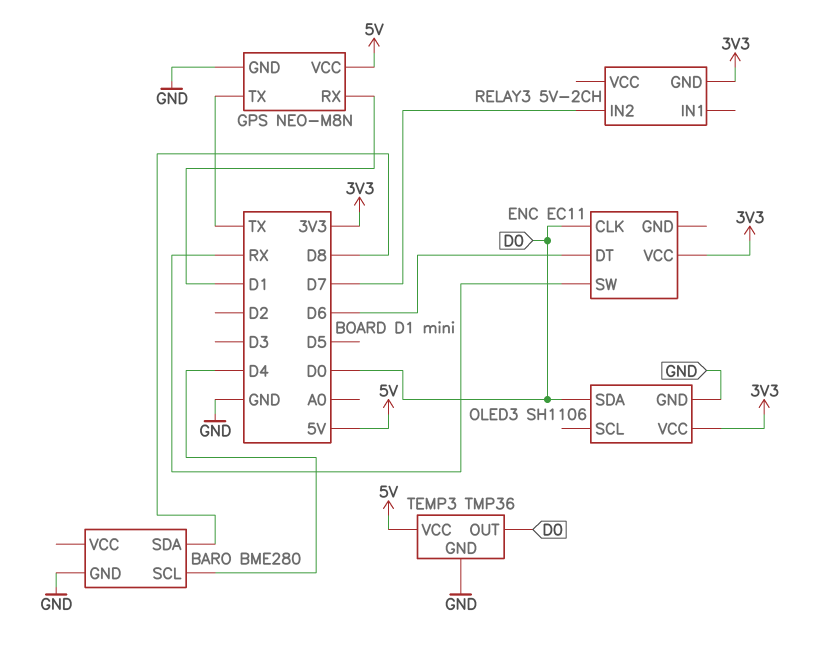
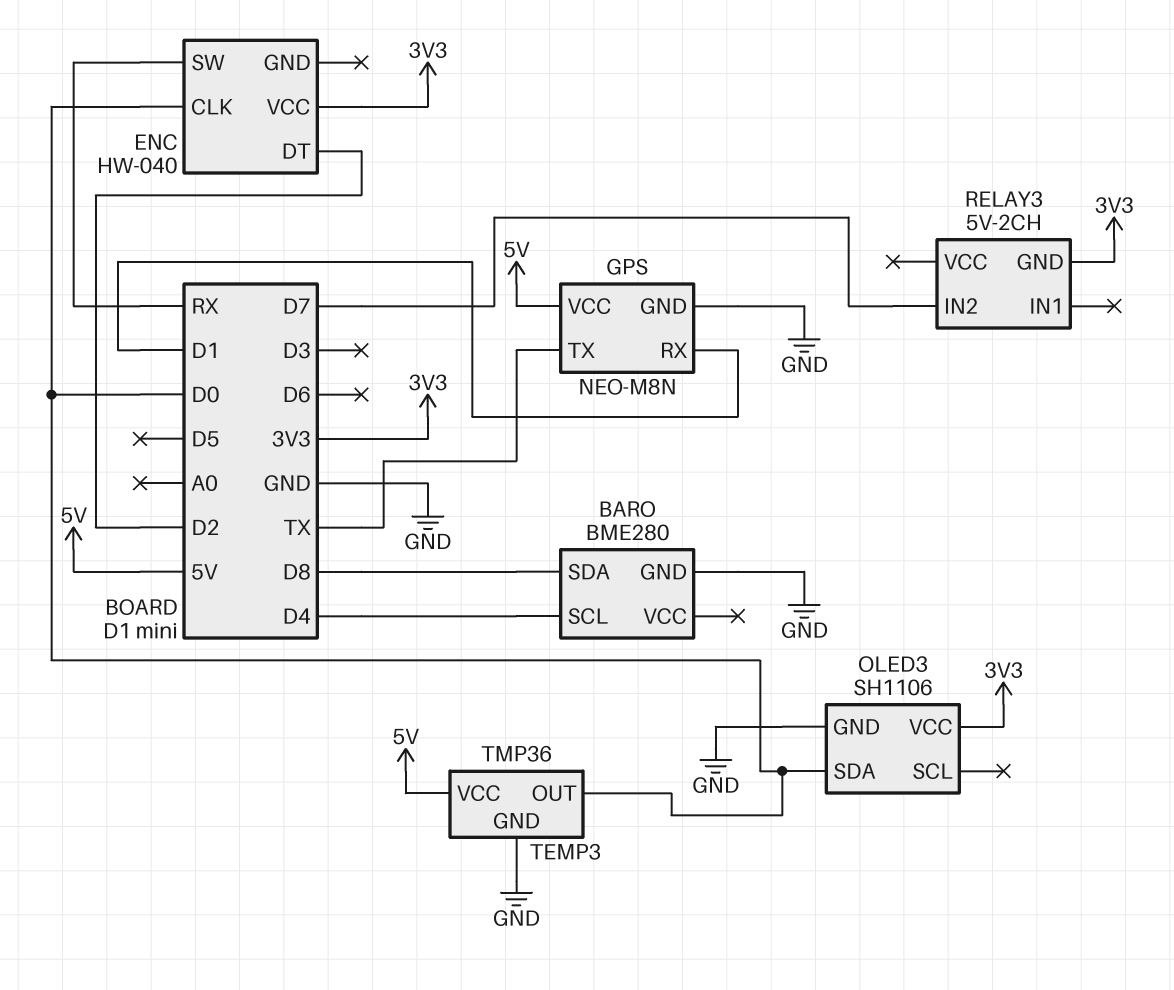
ENC: EC11 -> HW-040
ENC pin DT: D6 -> D2

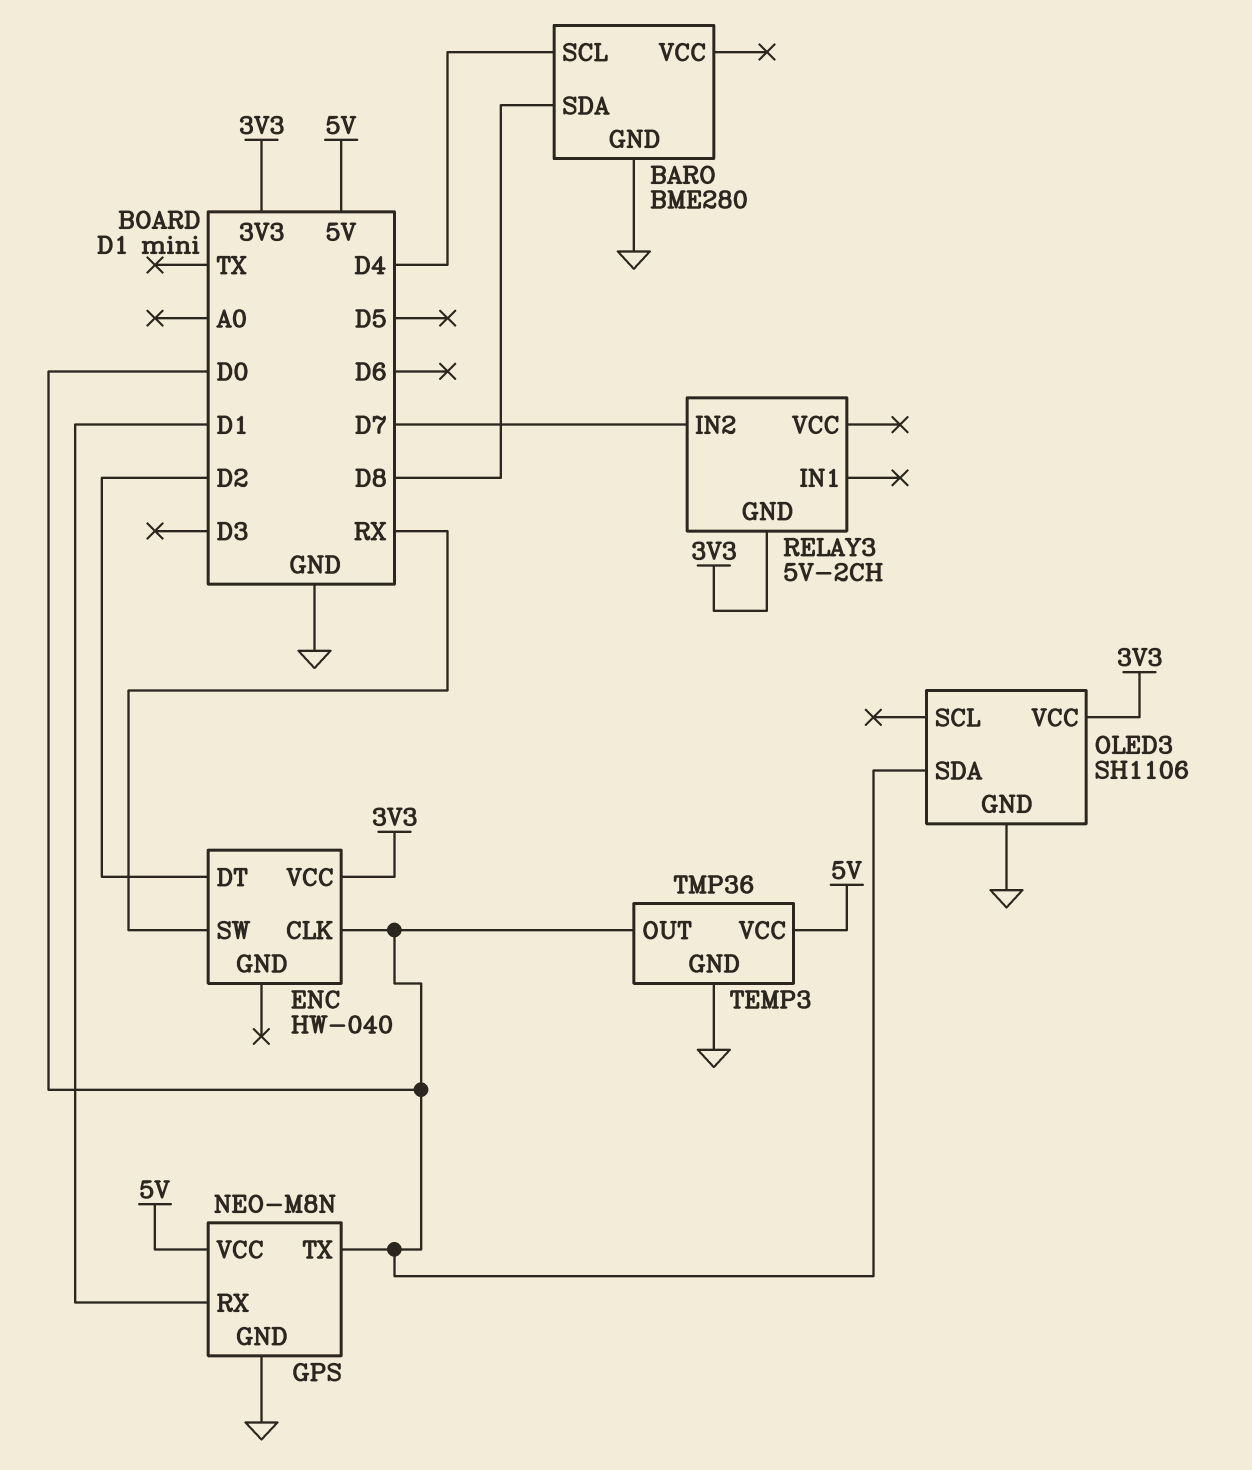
GPS pin TX: TX -> D0

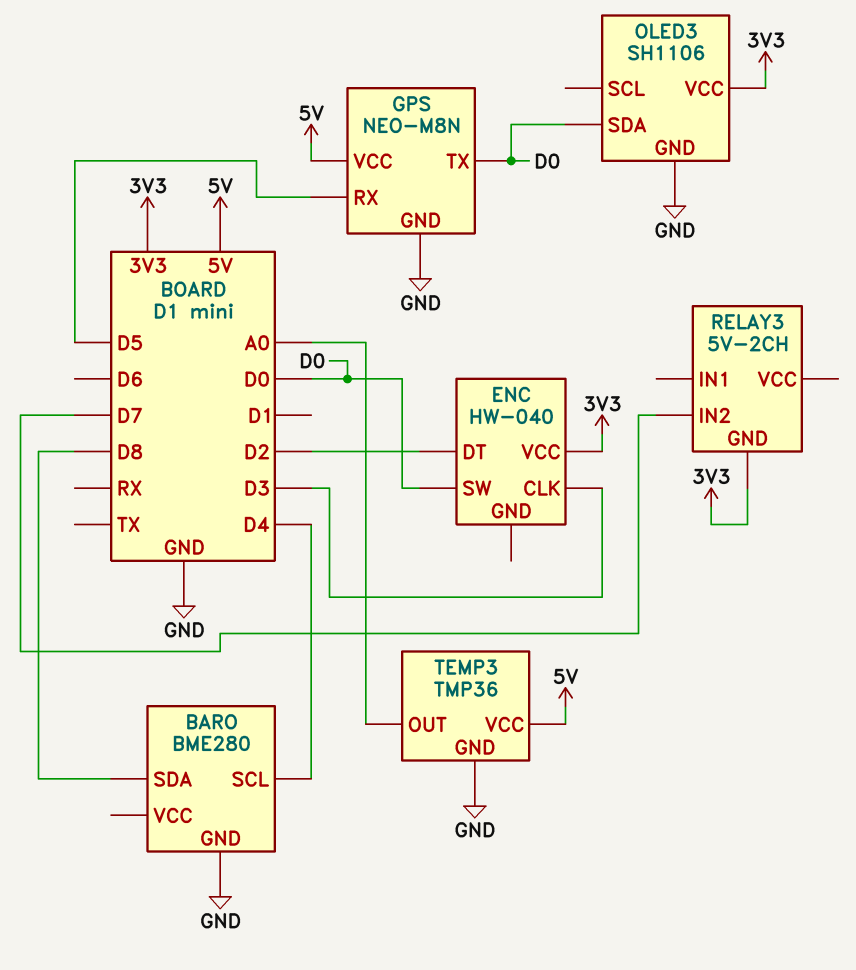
ENC pin CLK: D0 -> D3
ENC pin SW: RX -> D0
GPS pin RX: D1 -> D5
TEMP3 pin OUT: D0 -> A0

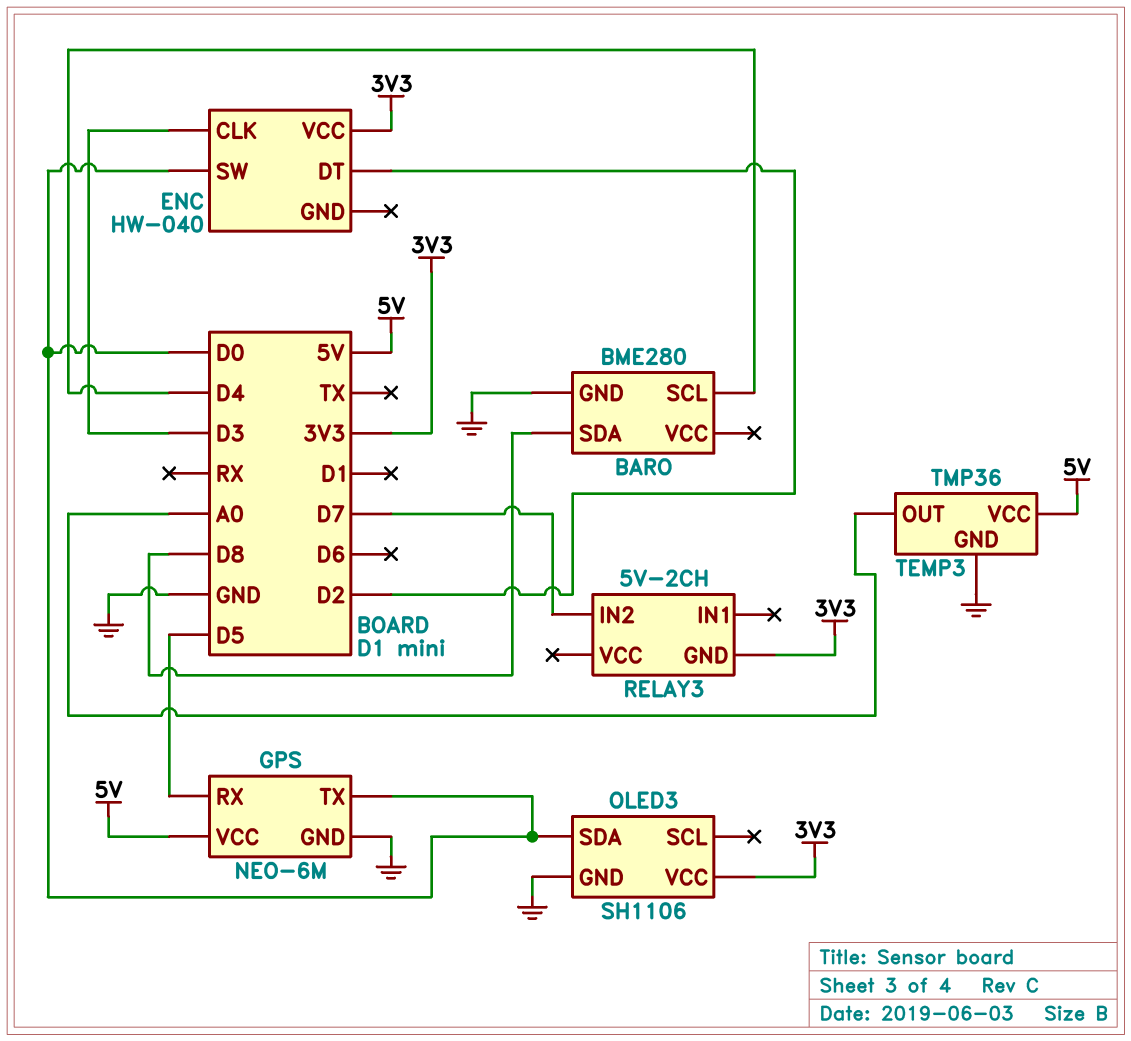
GPS: NEO-M8N -> NEO-6M

